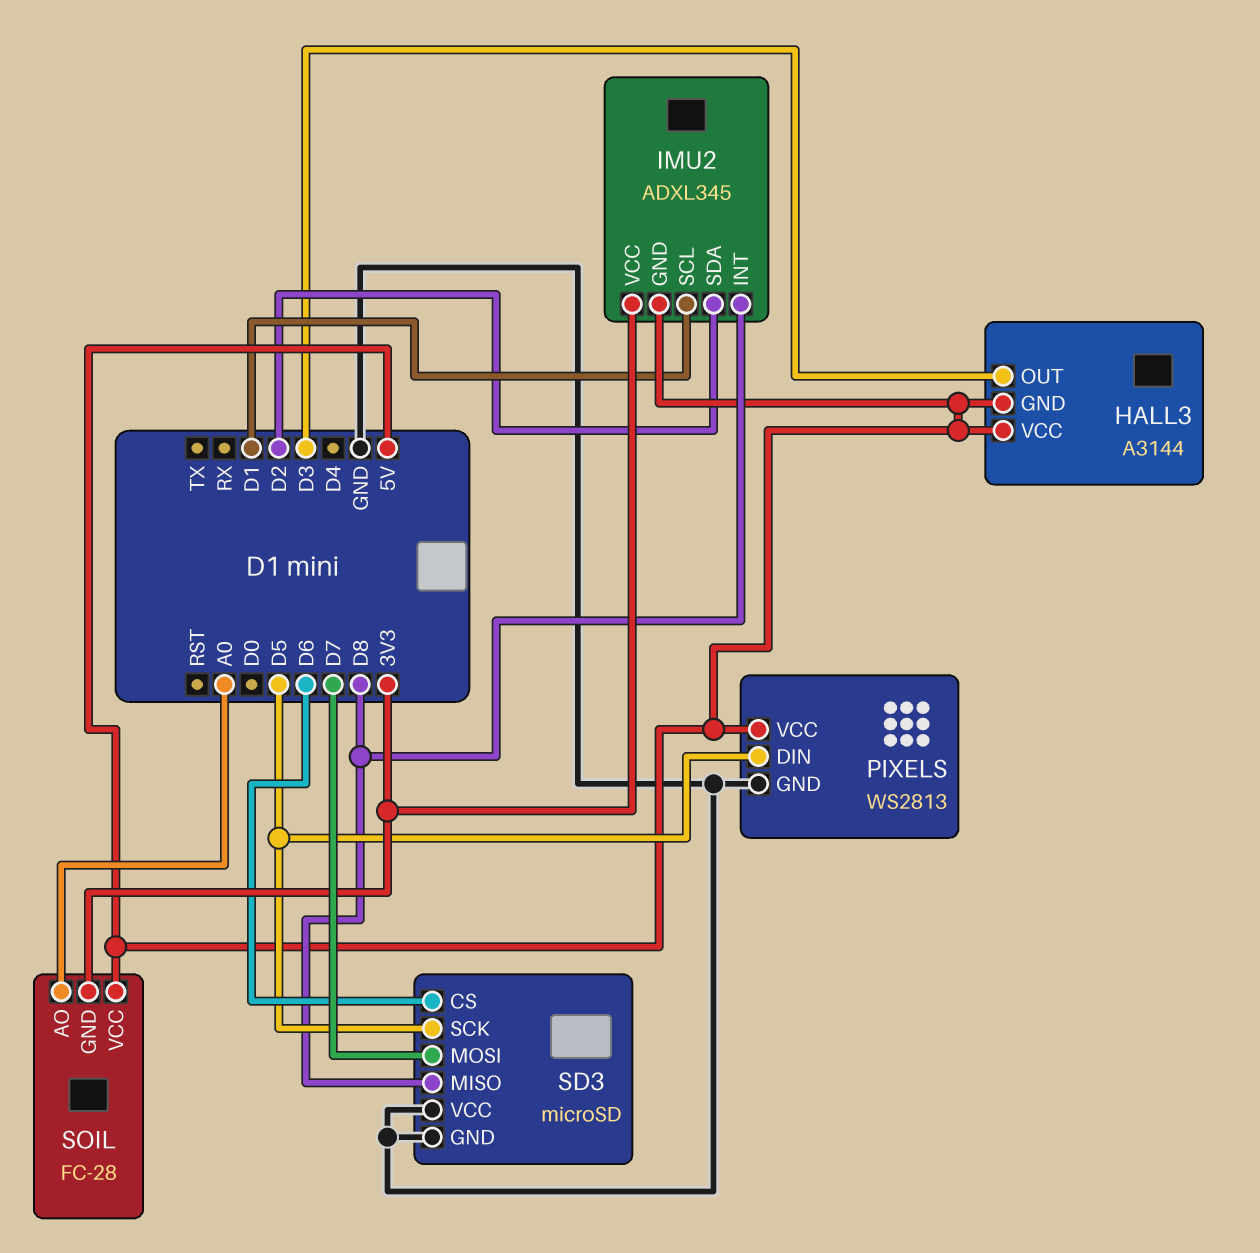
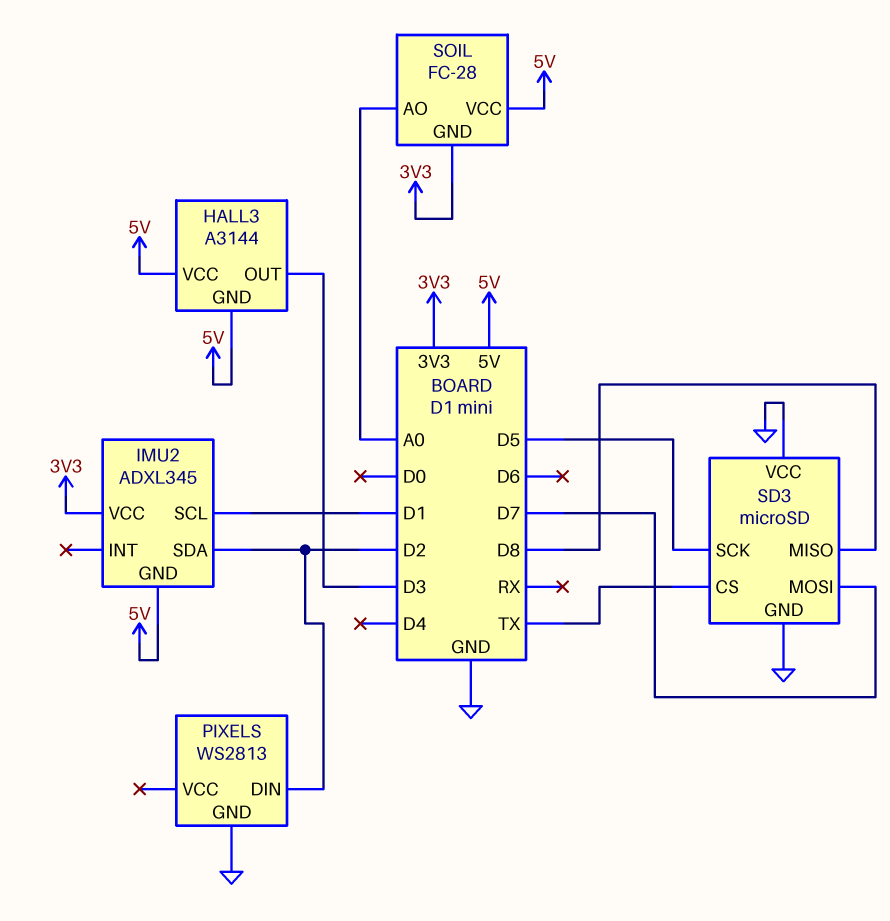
IMU2 pin INT: D8 -> none
PIXELS pin DIN: D5 -> D2
PIXELS pin VCC: 5V -> none
SD3 pin CS: D6 -> TX

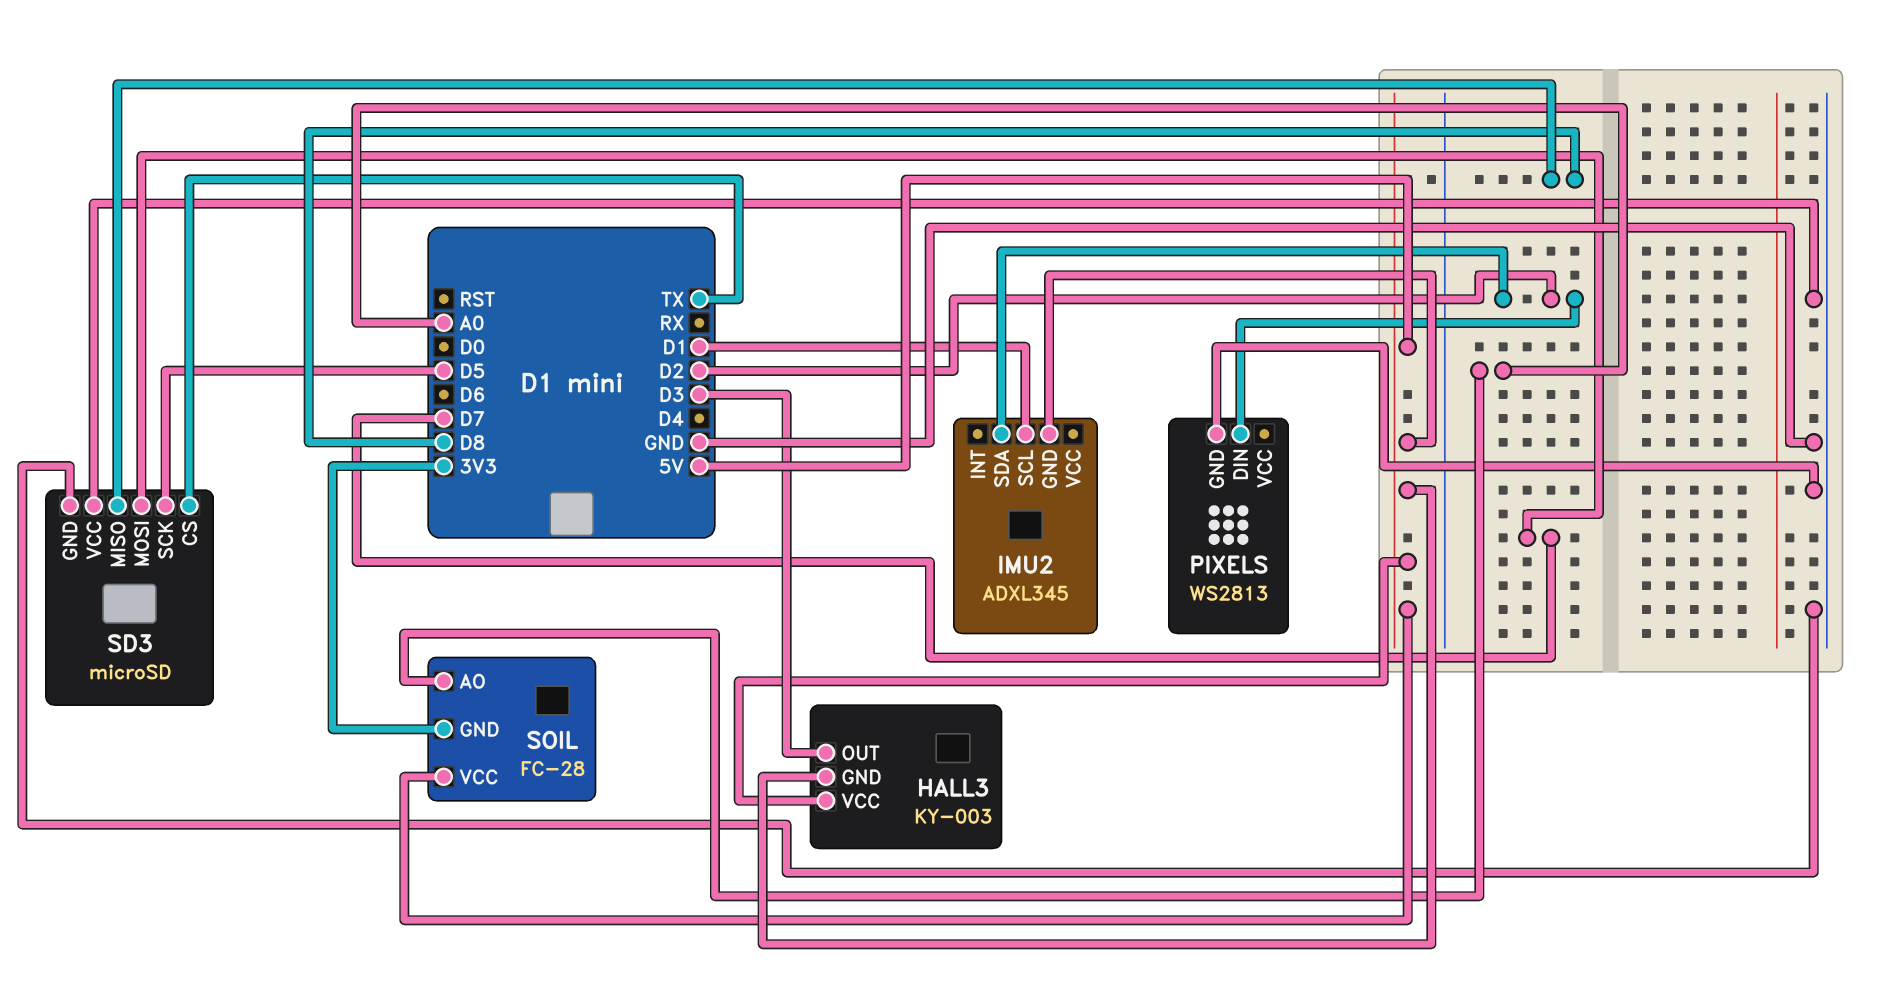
HALL3: A3144 -> KY-003
IMU2 pin VCC: 3V3 -> none

